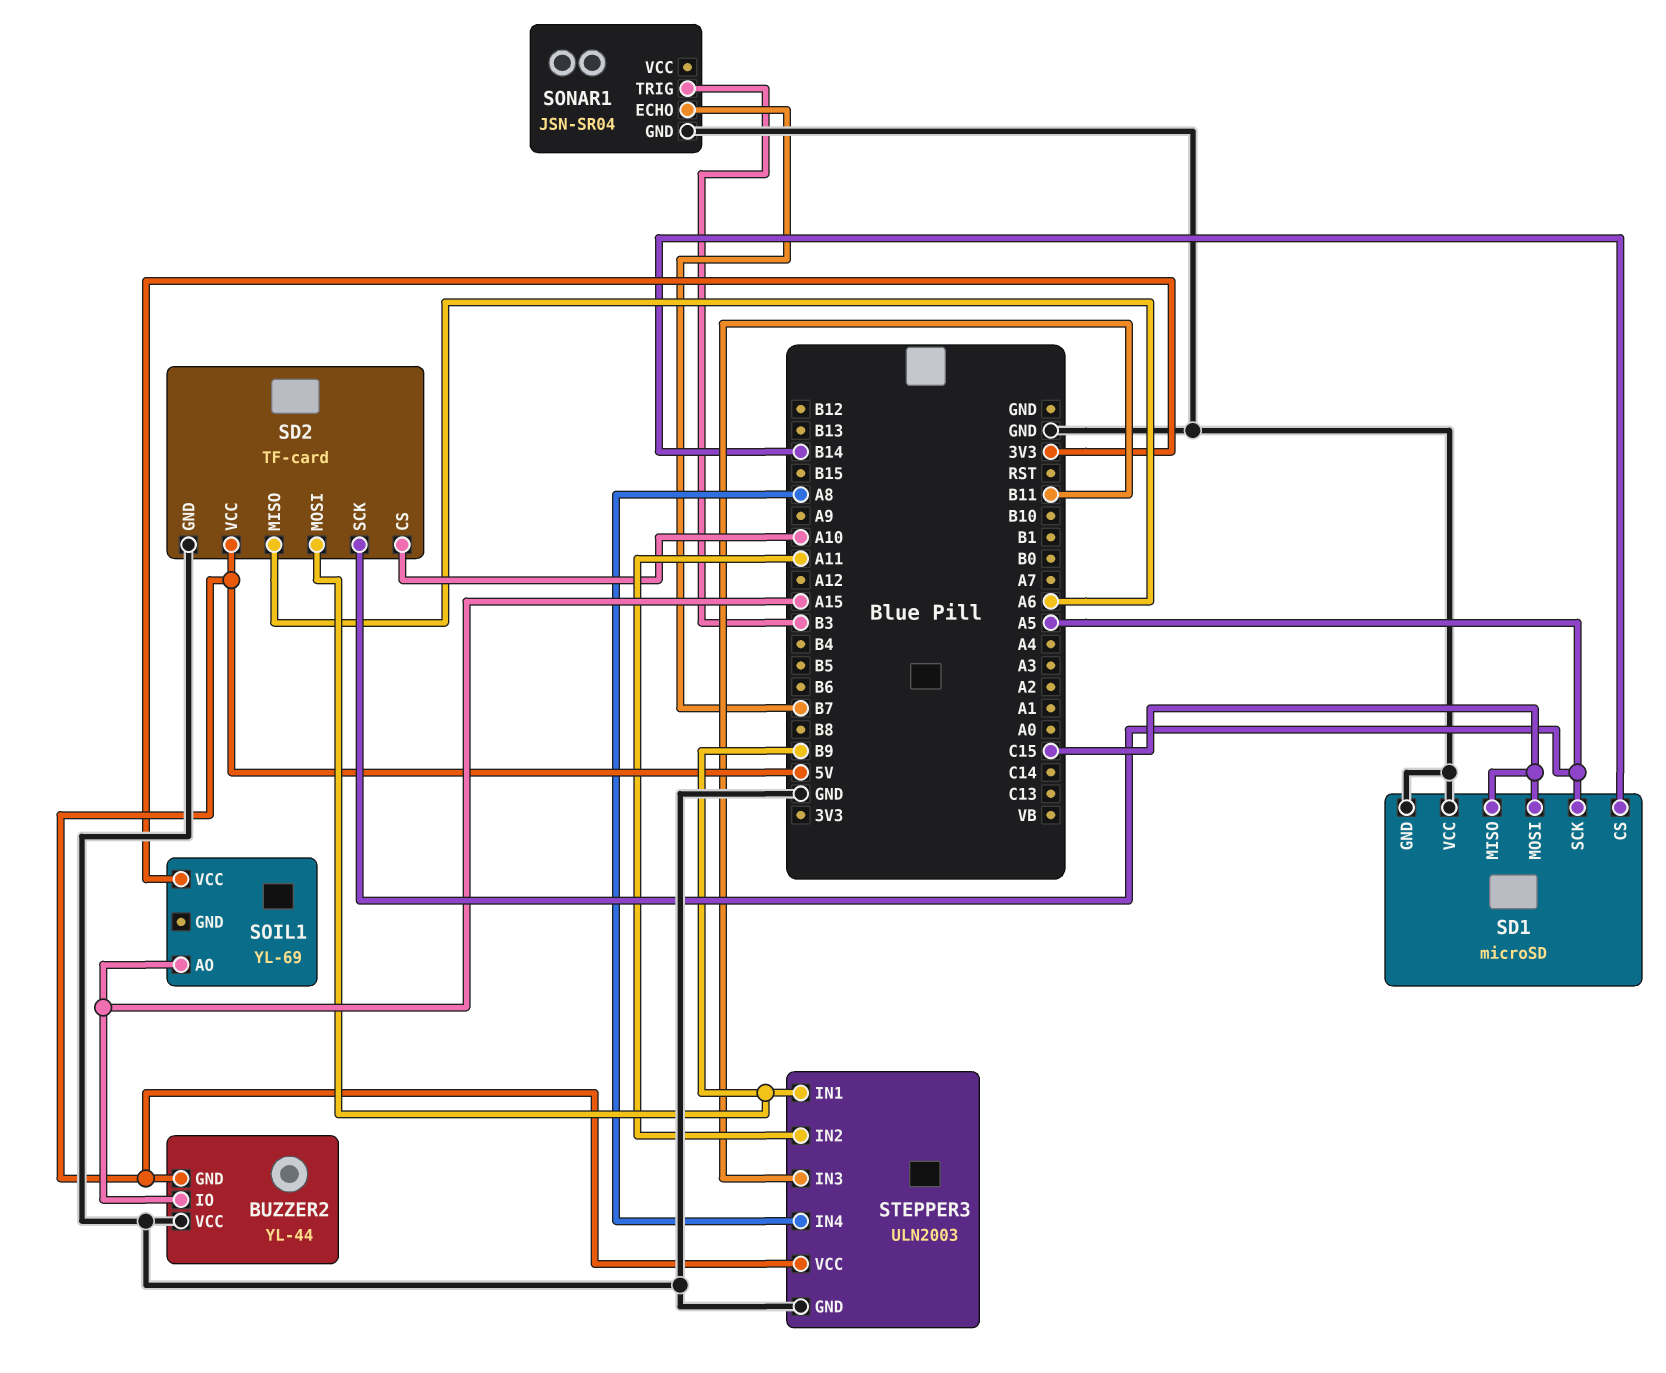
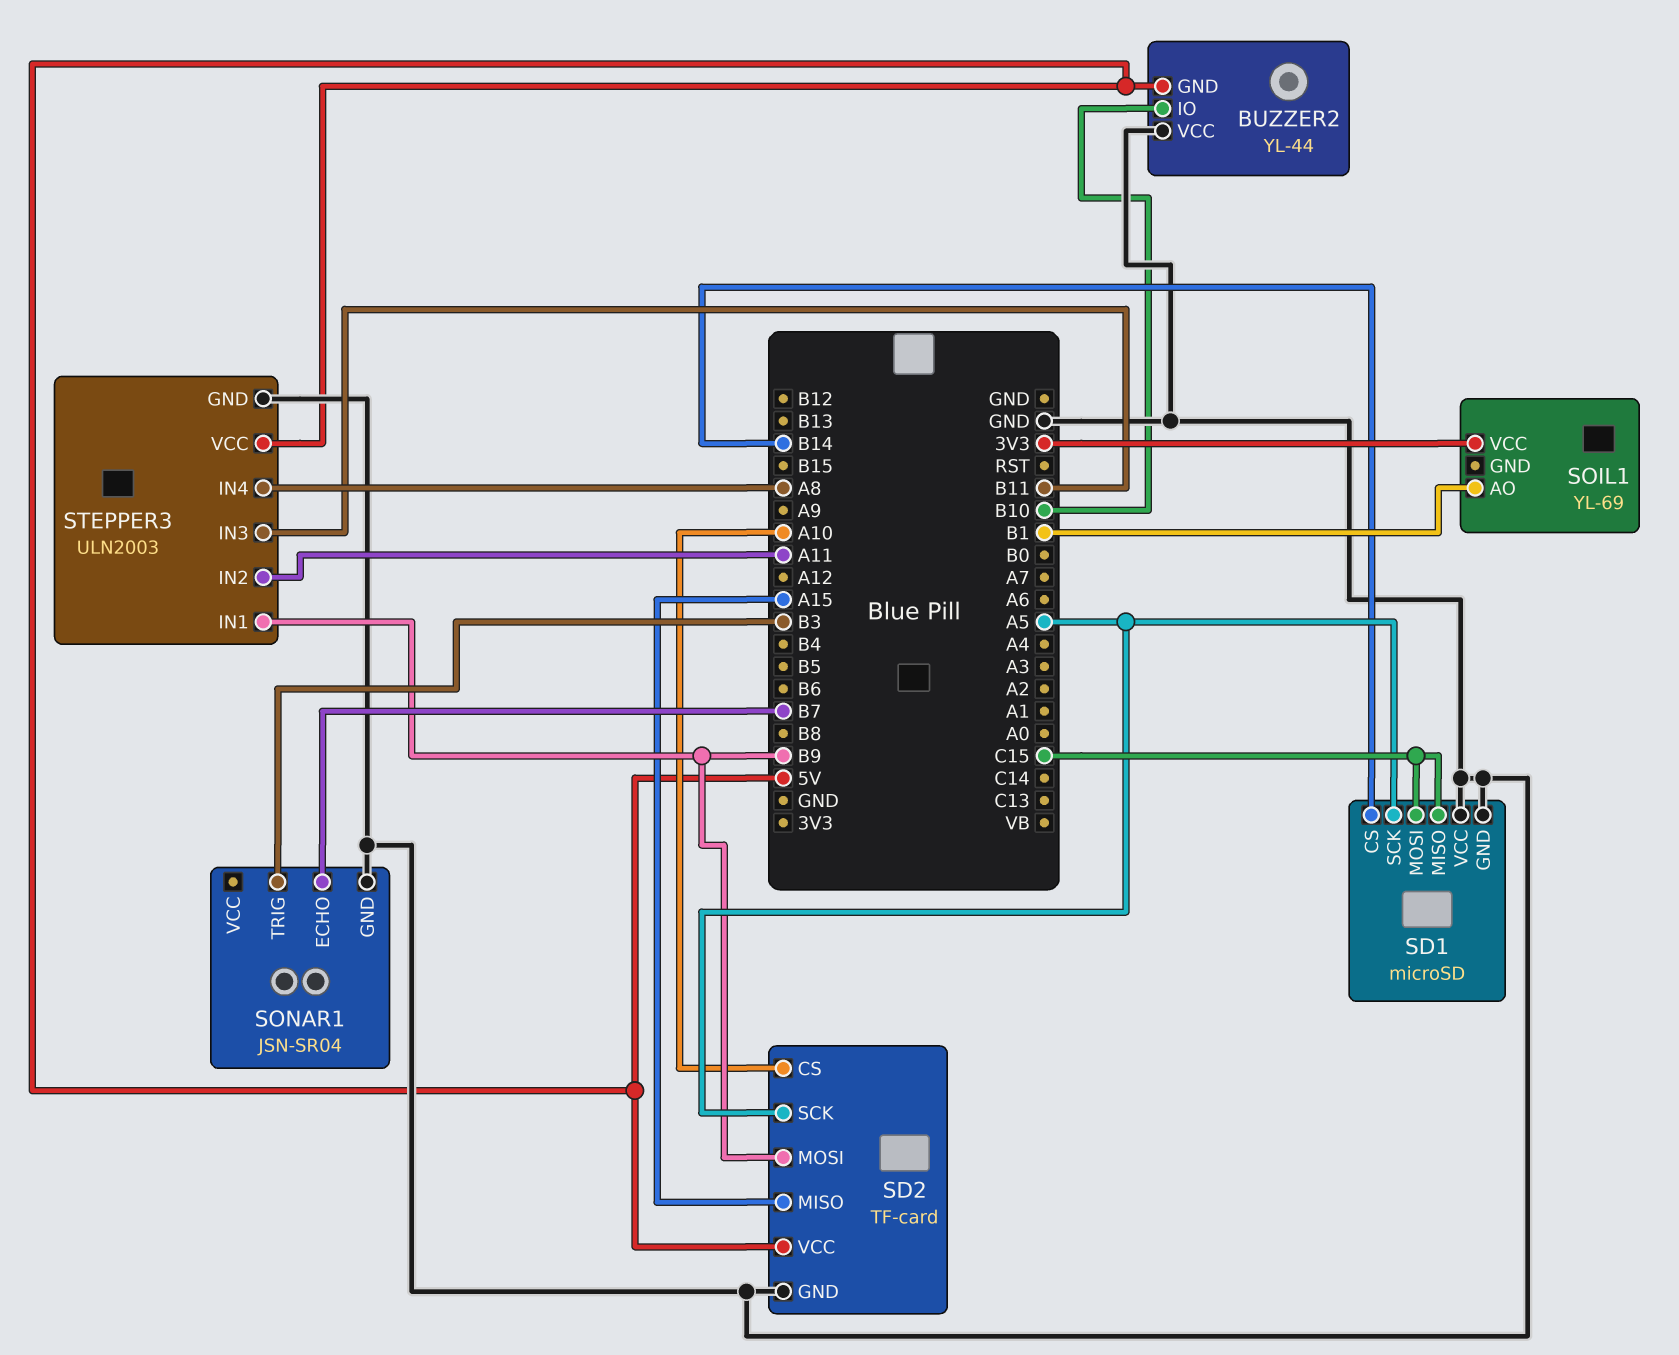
BUZZER2 pin IO: A15 -> B10
SD2 pin MISO: A6 -> A15
SOIL1 pin AO: A15 -> B1

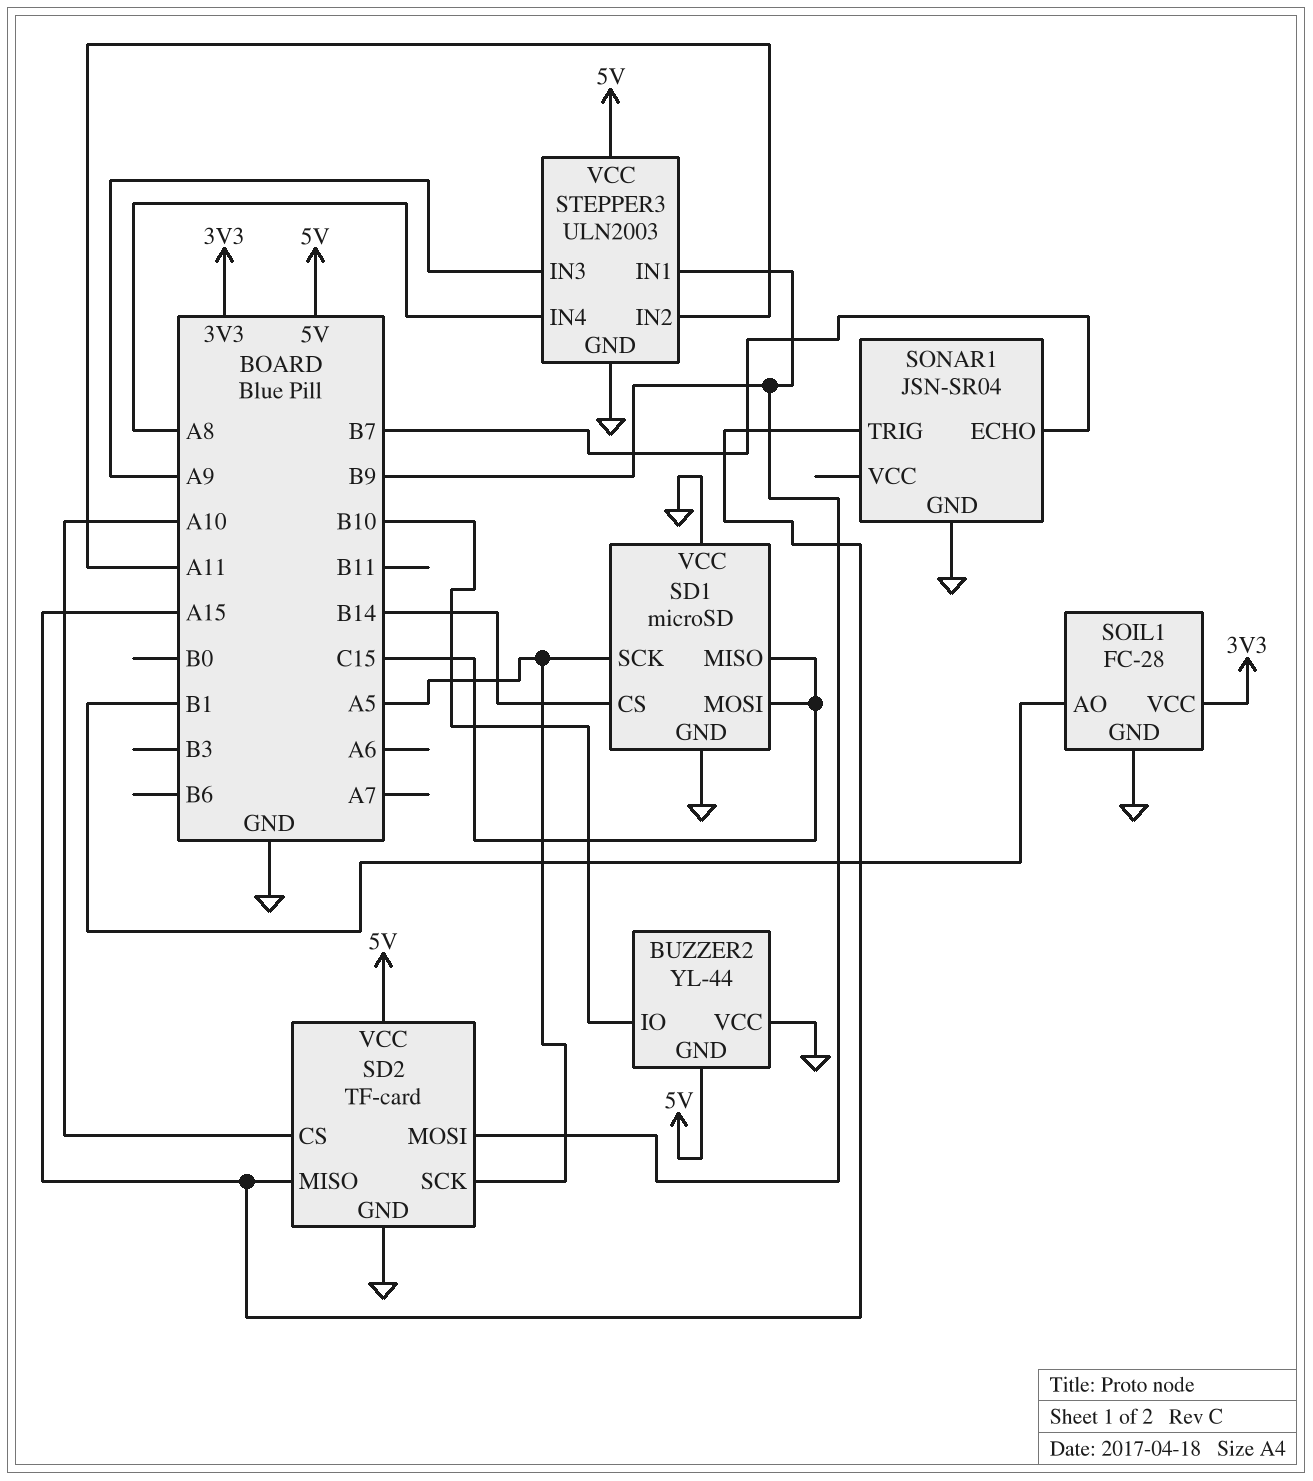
SOIL1: YL-69 -> FC-28
SOIL1 pin GND: none -> GND
SONAR1 pin TRIG: B3 -> A15
STEPPER3 pin IN3: B11 -> A9

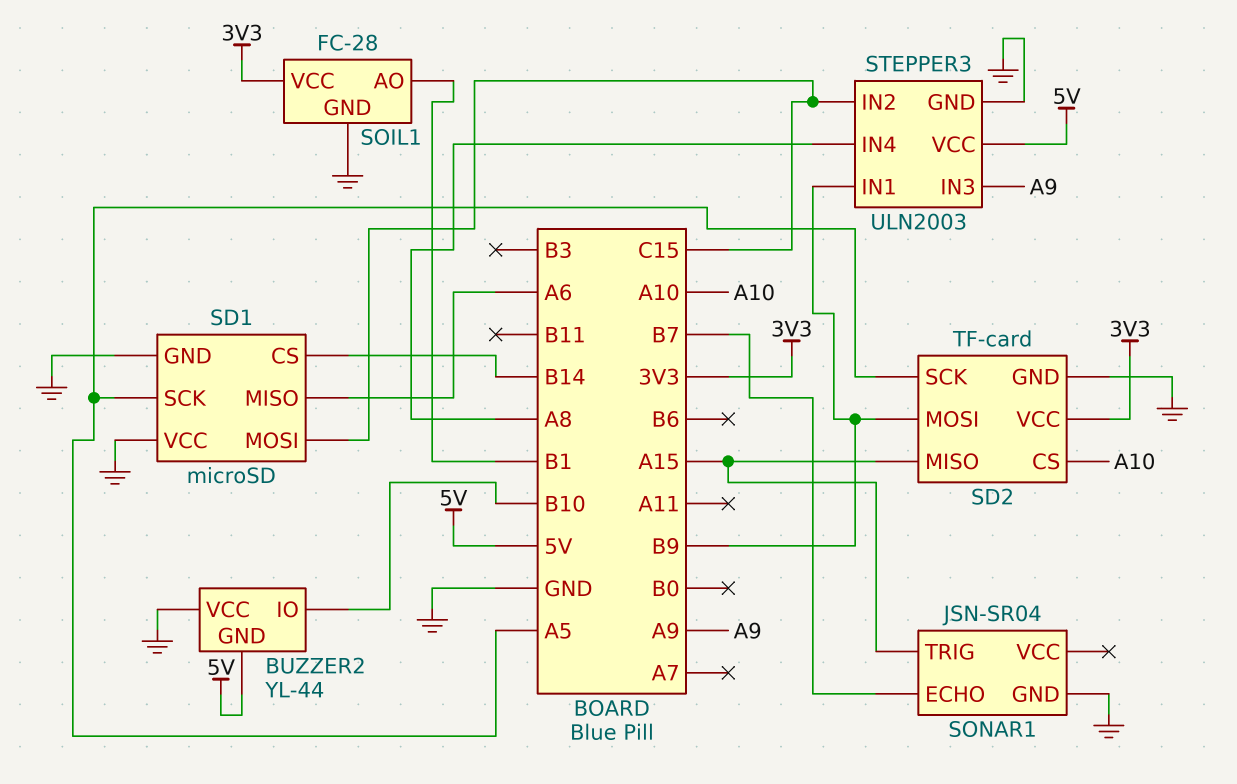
SD1 pin MISO: C15 -> A6
SD2 pin VCC: 5V -> 3V3
STEPPER3 pin IN2: A11 -> C15

